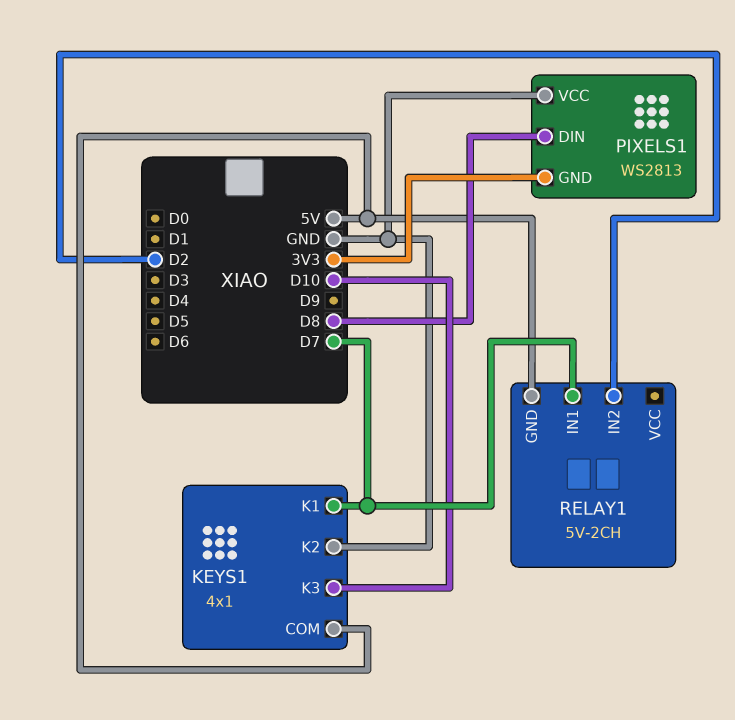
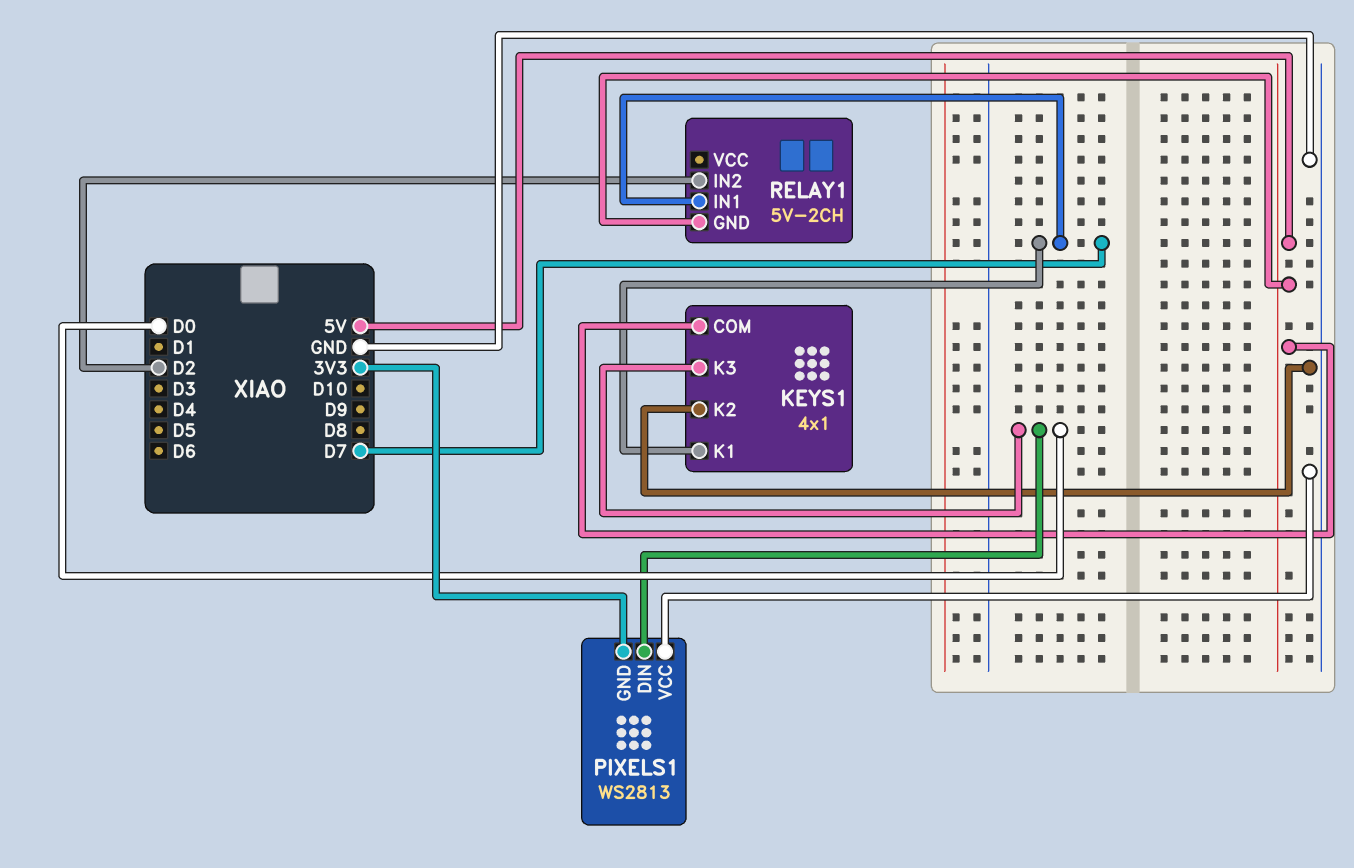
KEYS1 pin K3: D10 -> D0
PIXELS1 pin DIN: D8 -> D0

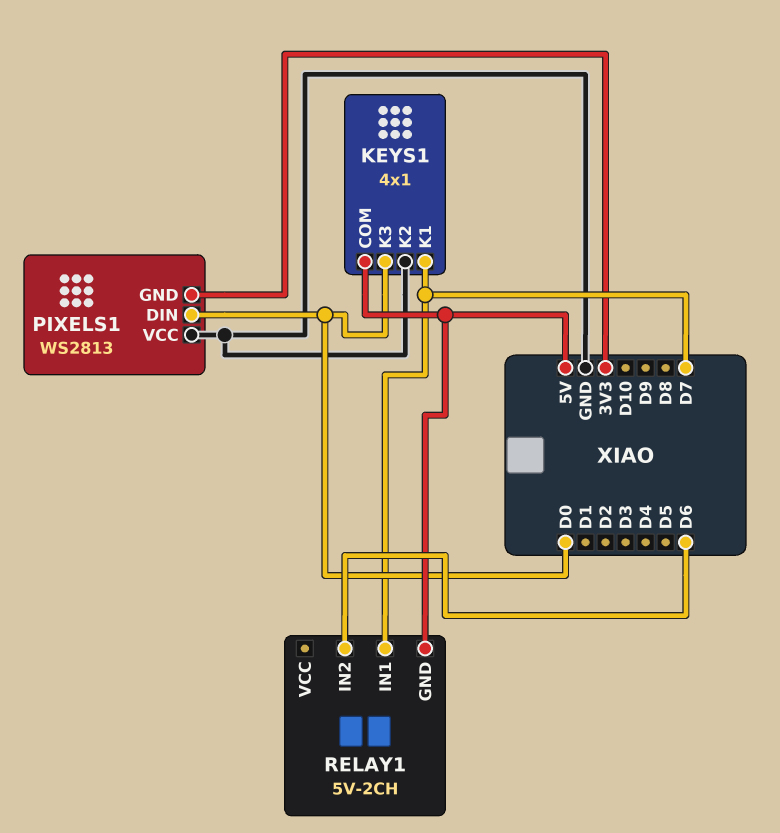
RELAY1 pin IN2: D2 -> D6

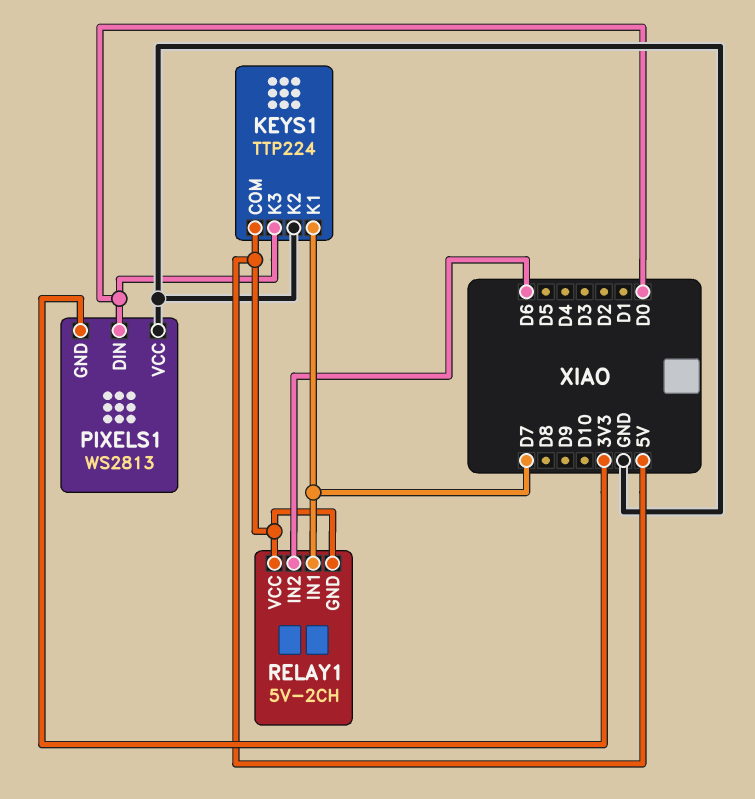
KEYS1: 4x1 -> TTP224
RELAY1 pin VCC: none -> 5V

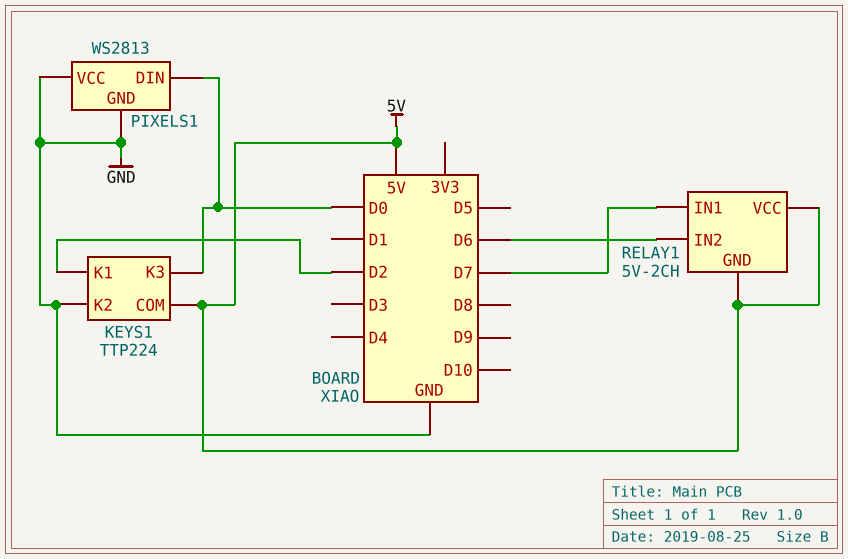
KEYS1 pin K1: D7 -> D2
PIXELS1 pin GND: 3V3 -> GND

